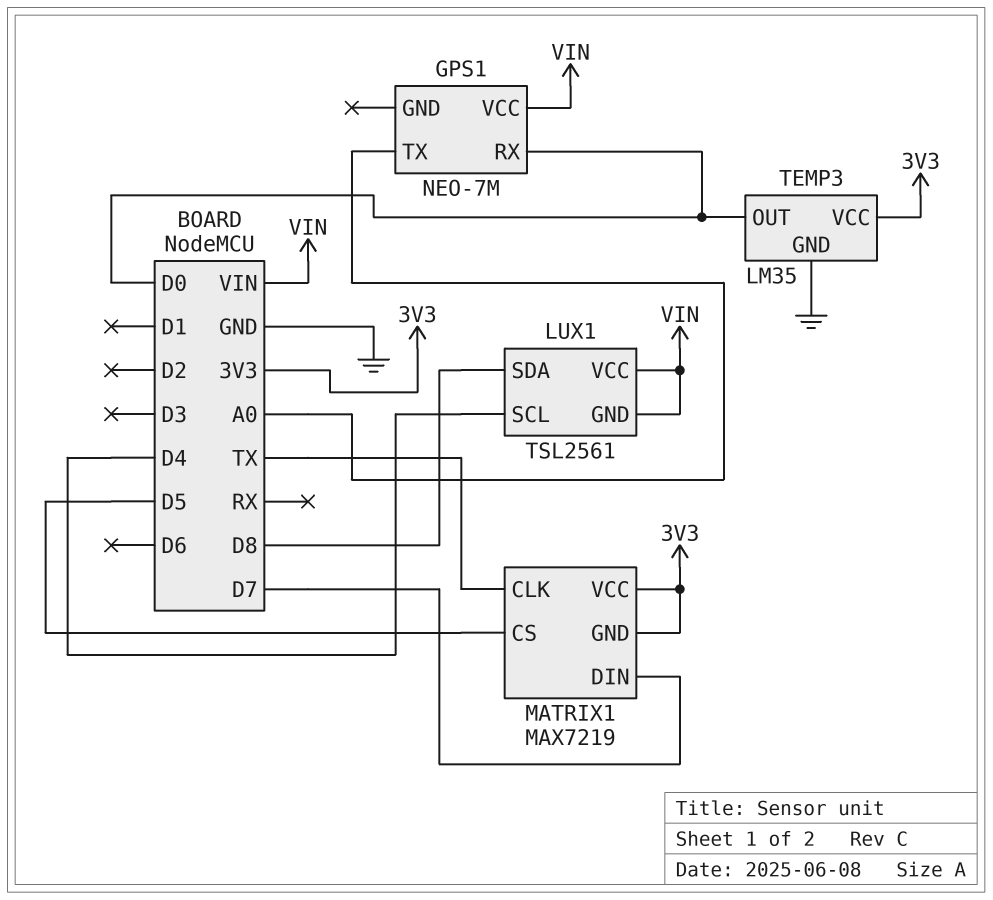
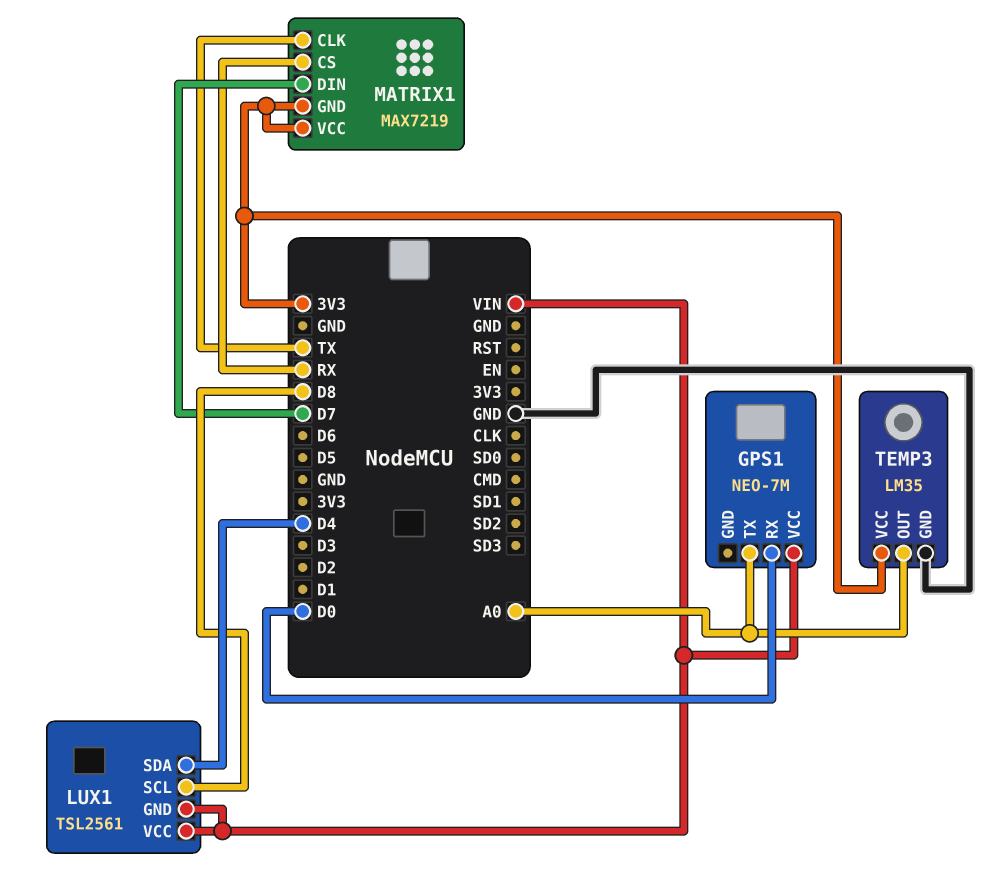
LUX1 pin SCL: D4 -> D8
LUX1 pin SDA: D8 -> D4
MATRIX1 pin CS: D5 -> RX
TEMP3 pin OUT: D0 -> A0

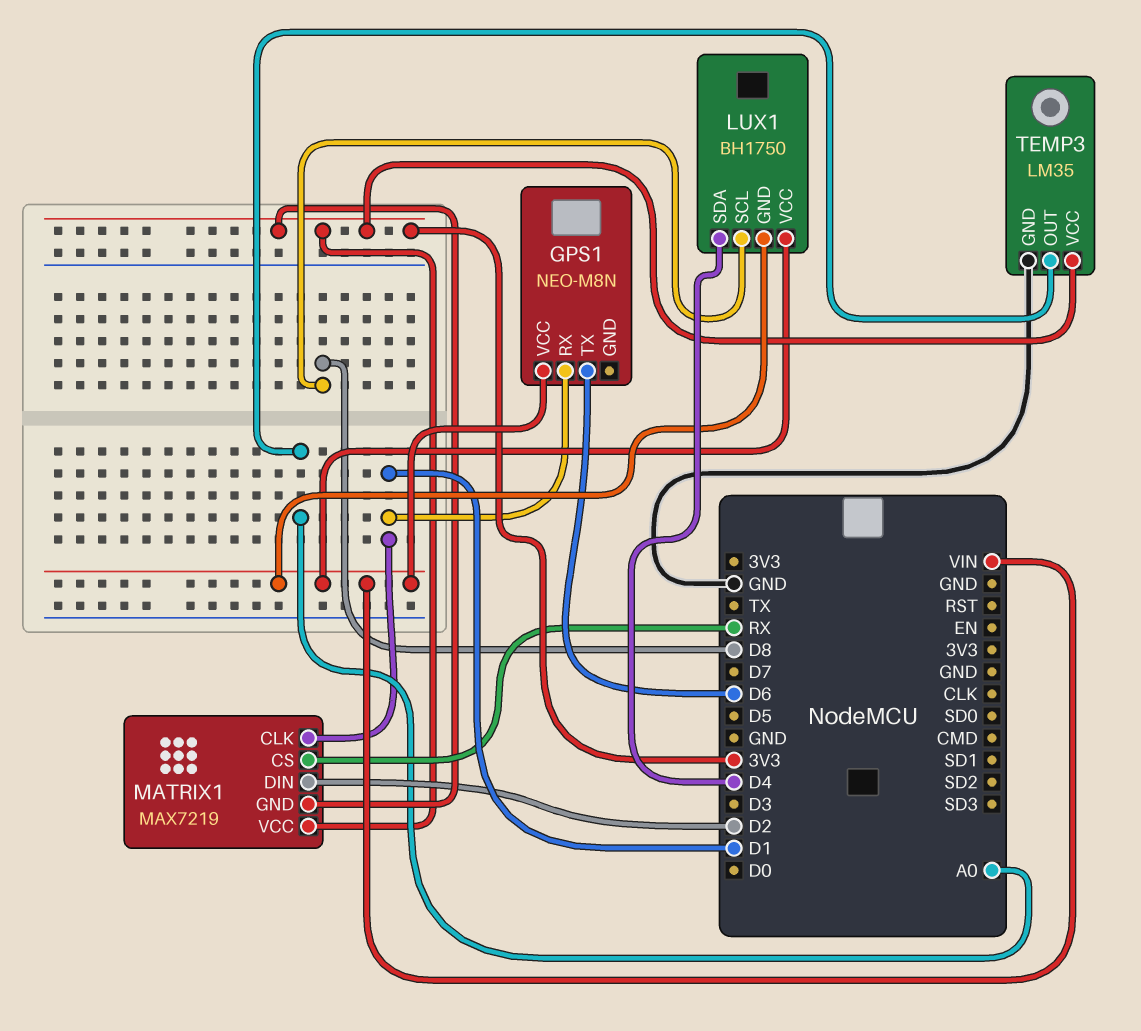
GPS1: NEO-7M -> NEO-M8N
GPS1 pin RX: D0 -> D1
GPS1 pin TX: A0 -> D6
LUX1: TSL2561 -> BH1750
MATRIX1 pin CLK: TX -> D1
MATRIX1 pin DIN: D7 -> D2

